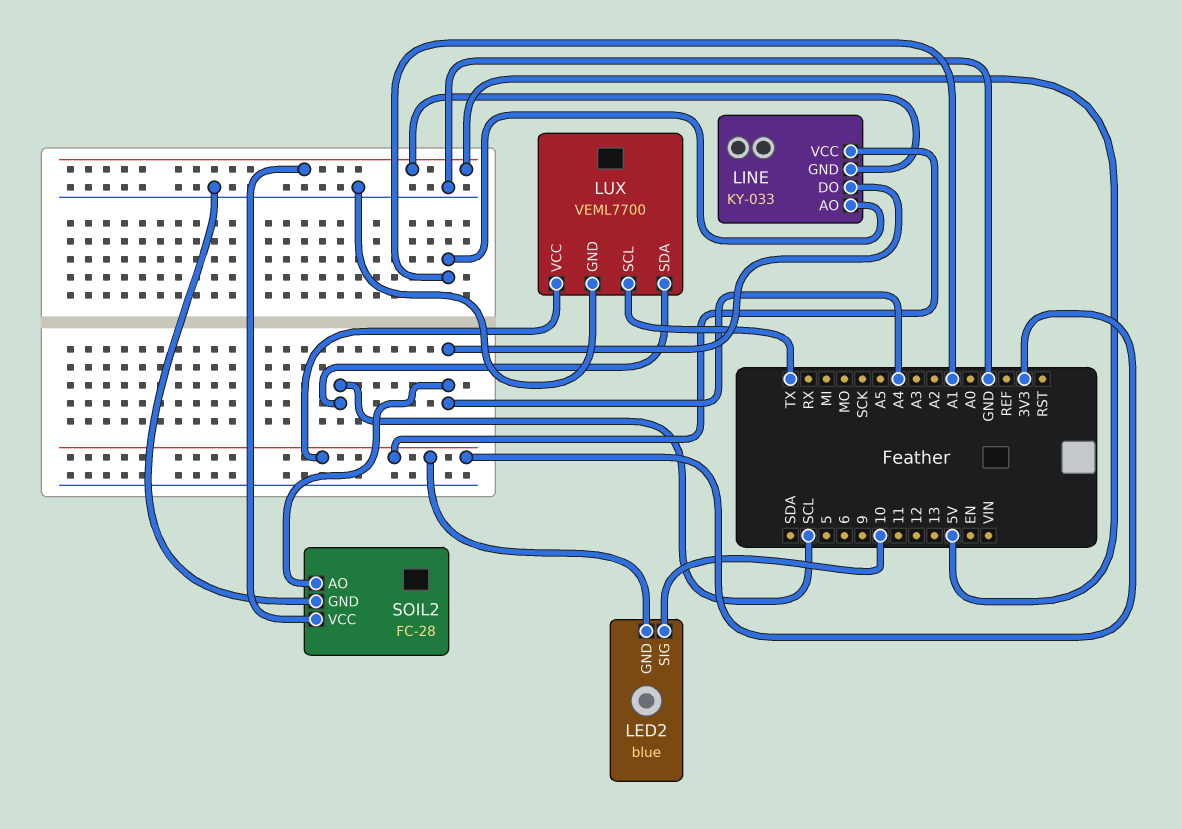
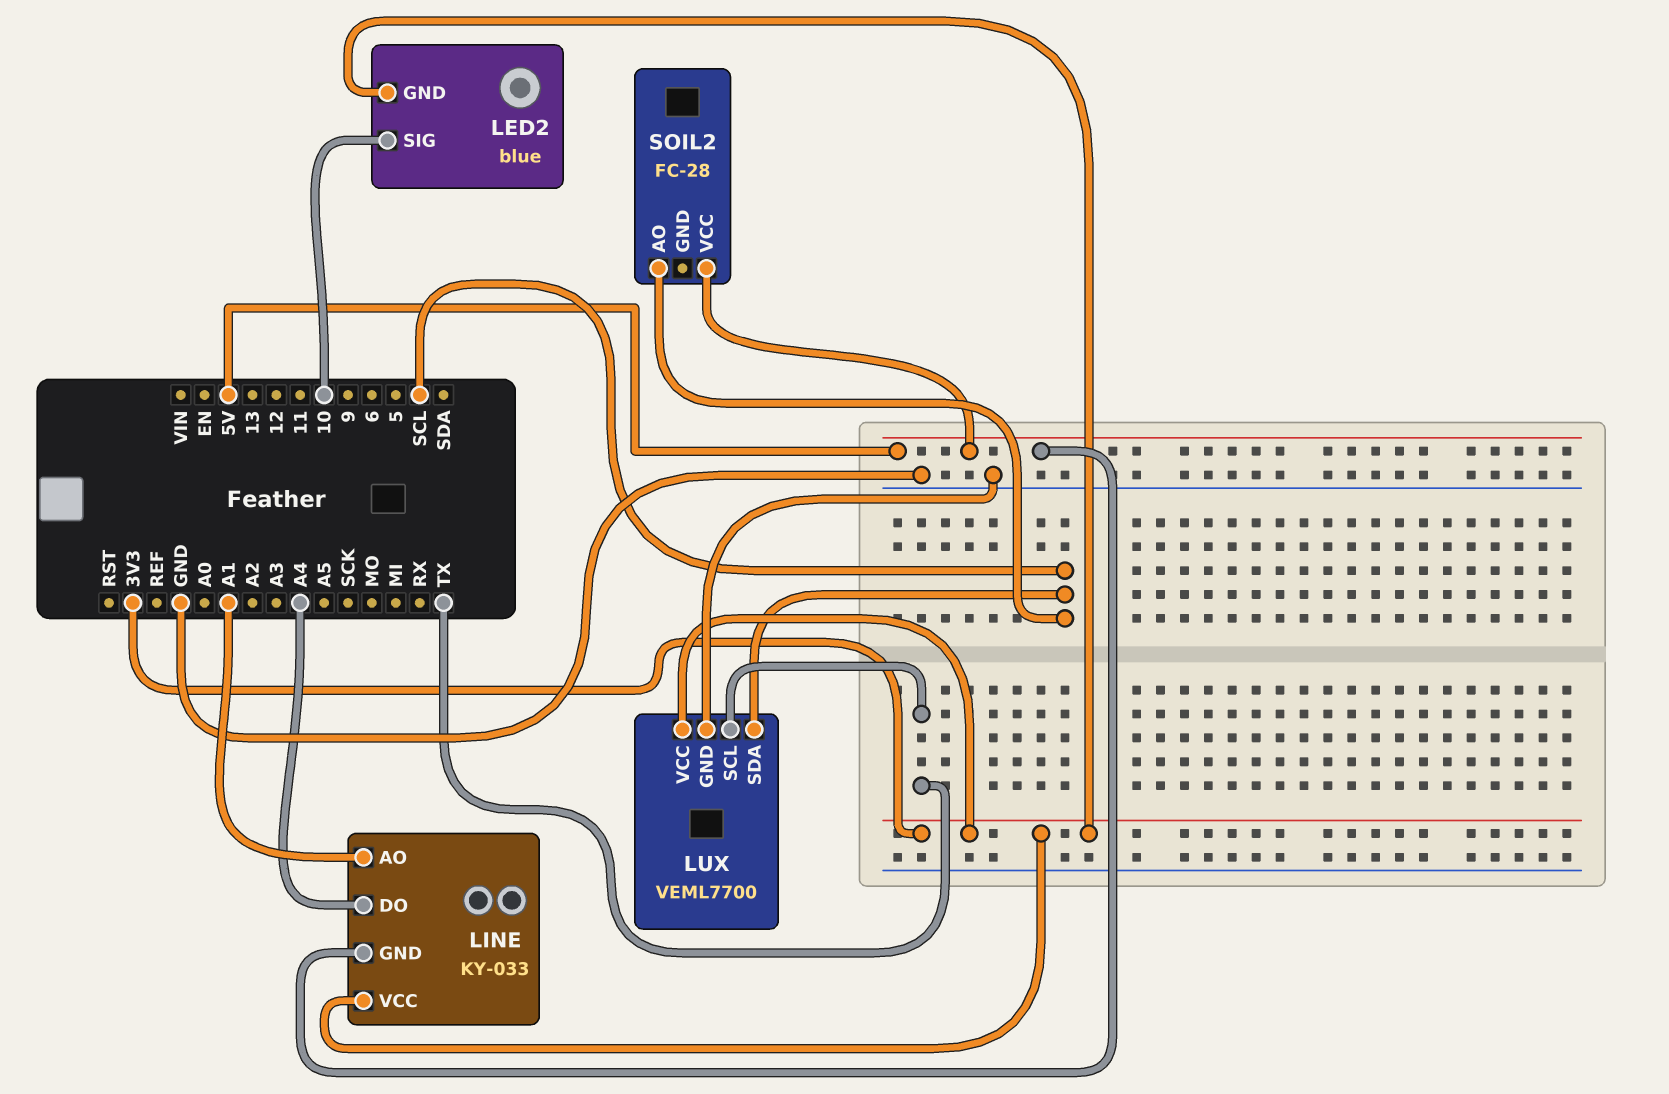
SOIL2 pin AO: A4 -> SCL
SOIL2 pin GND: GND -> none

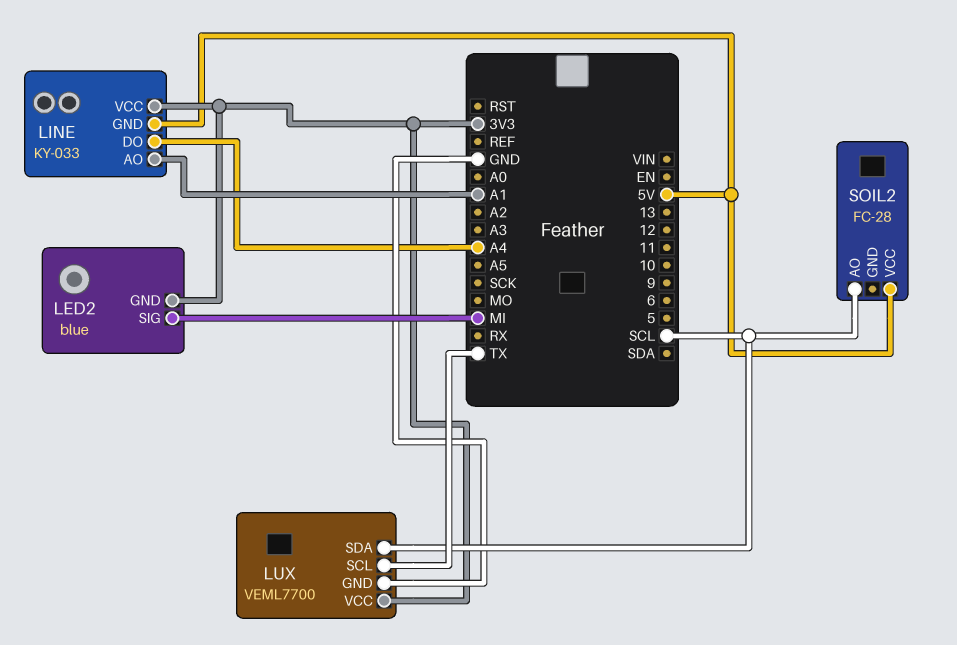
LED2 pin SIG: 10 -> MI

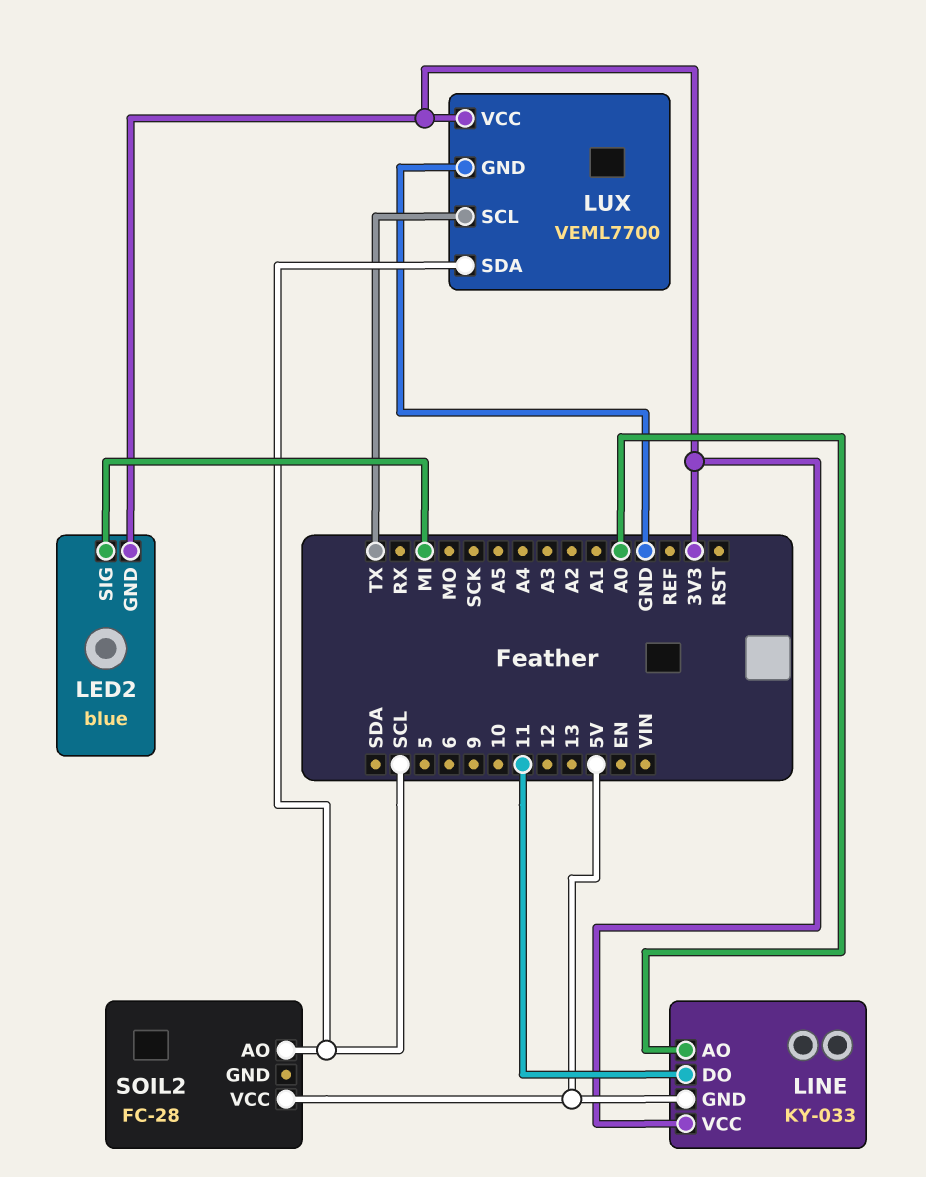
LINE pin AO: A1 -> A0
LINE pin DO: A4 -> 11

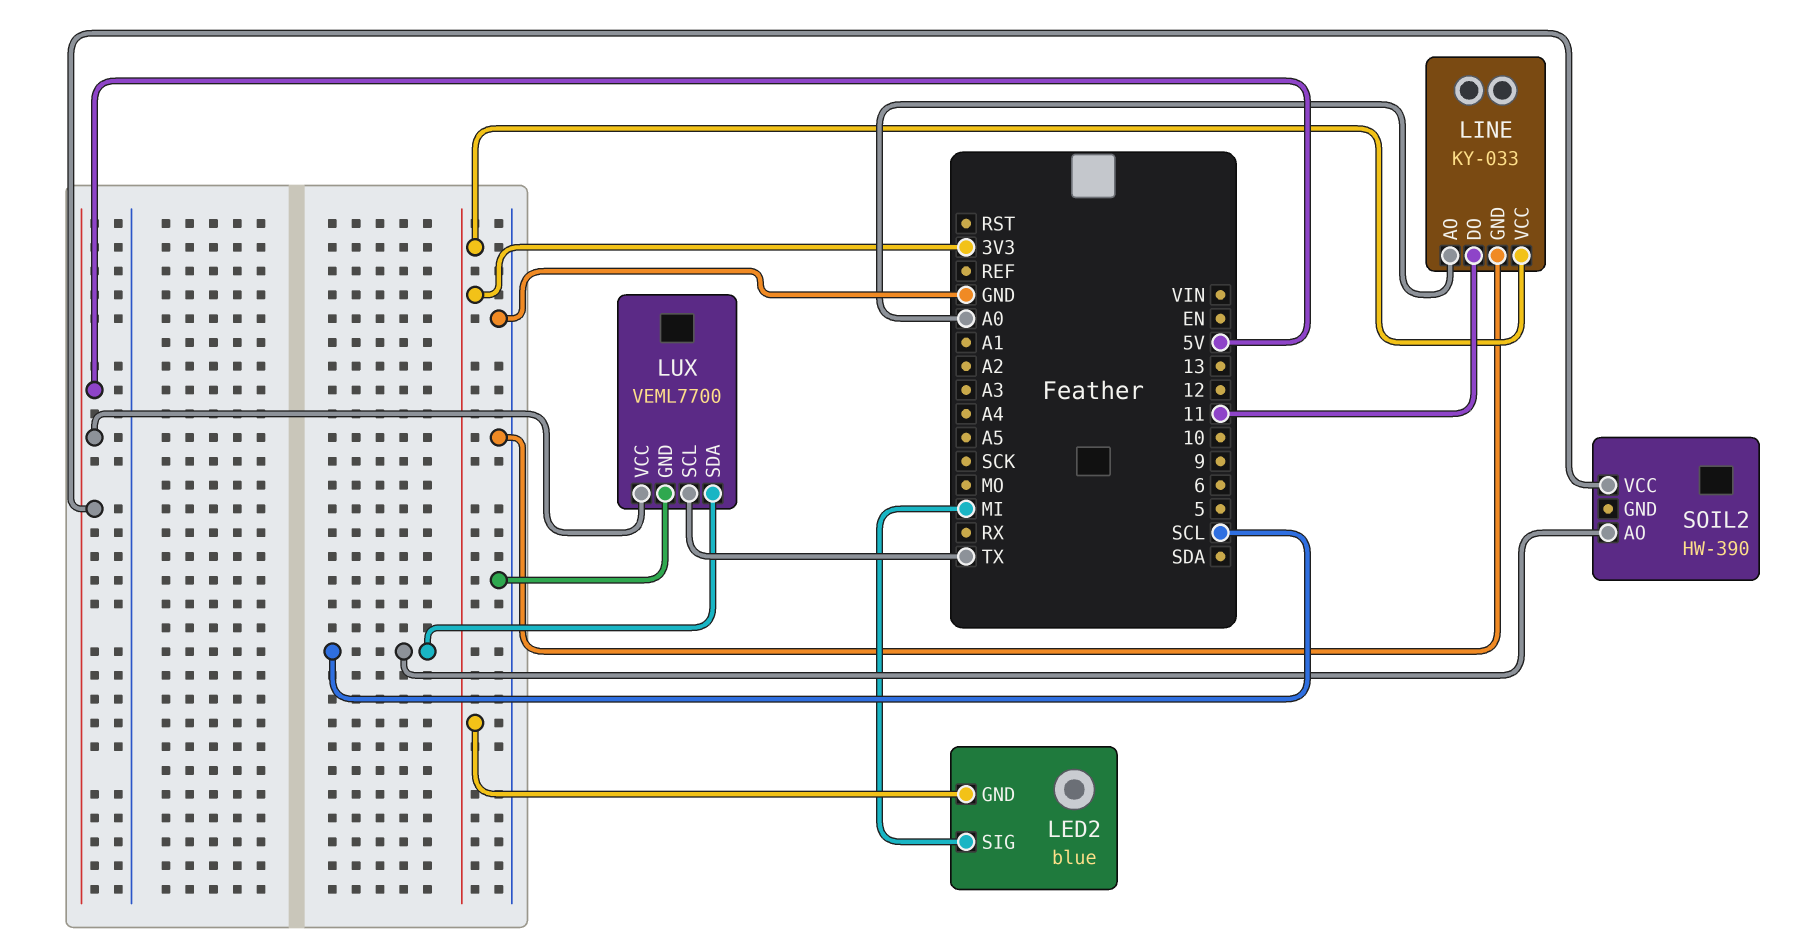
LINE pin GND: 5V -> GND
LUX pin VCC: 3V3 -> 5V
SOIL2: FC-28 -> HW-390

